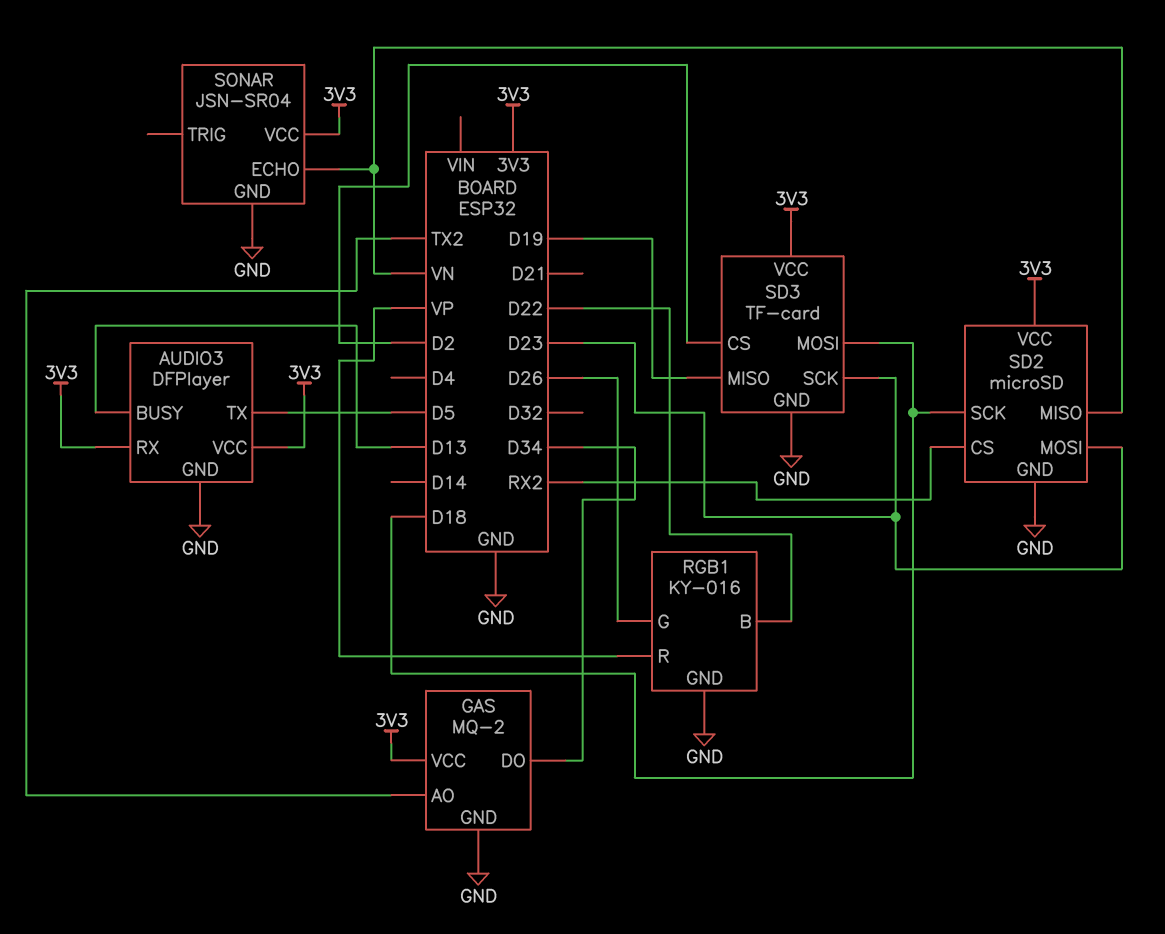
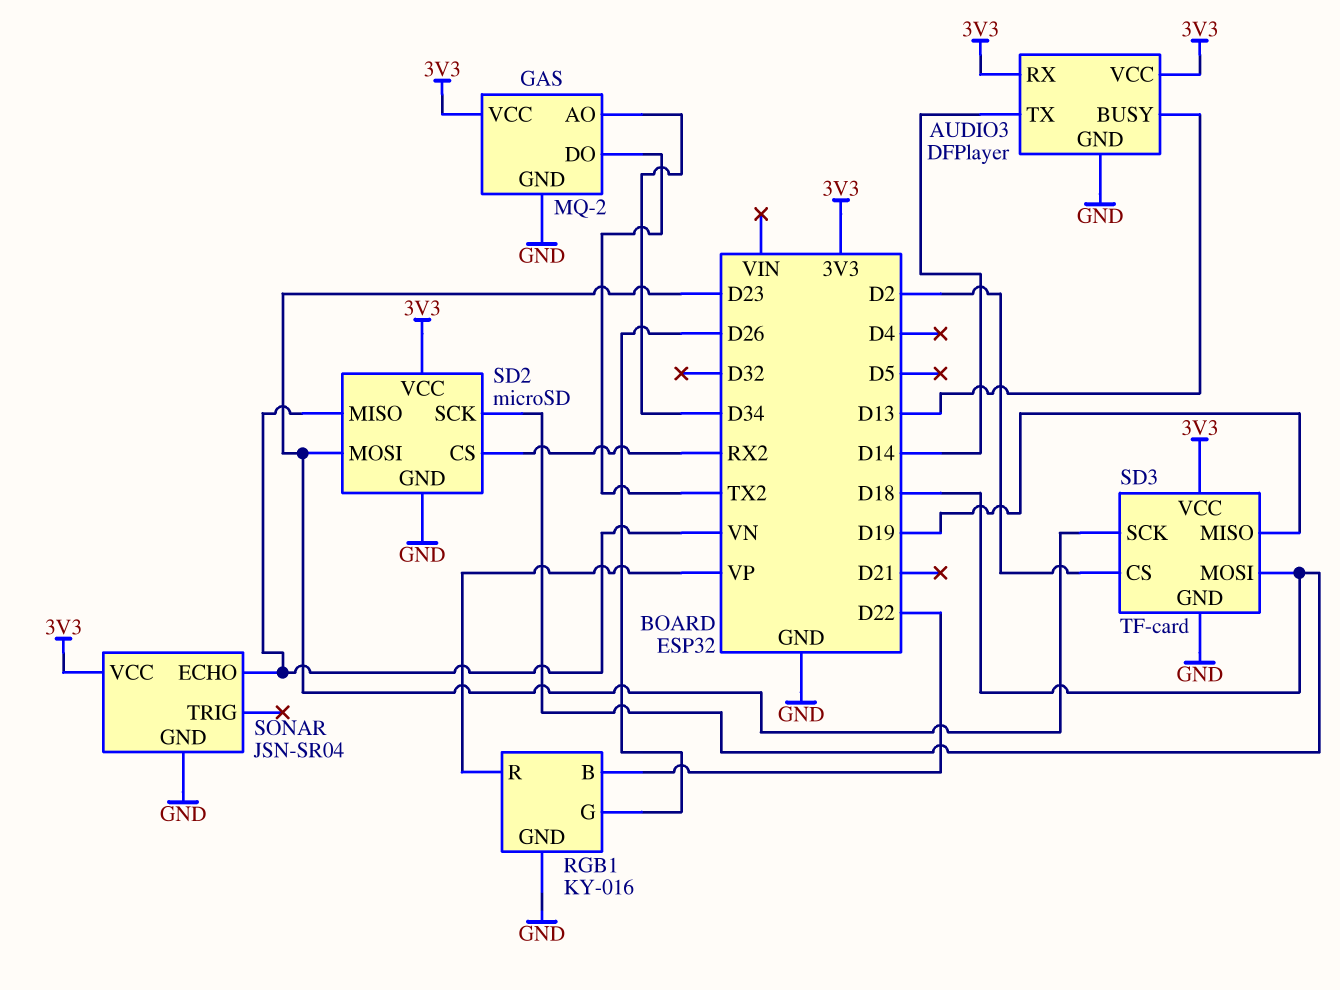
AUDIO3 pin TX: D5 -> D14
GAS pin AO: TX2 -> D34
GAS pin DO: D34 -> TX2

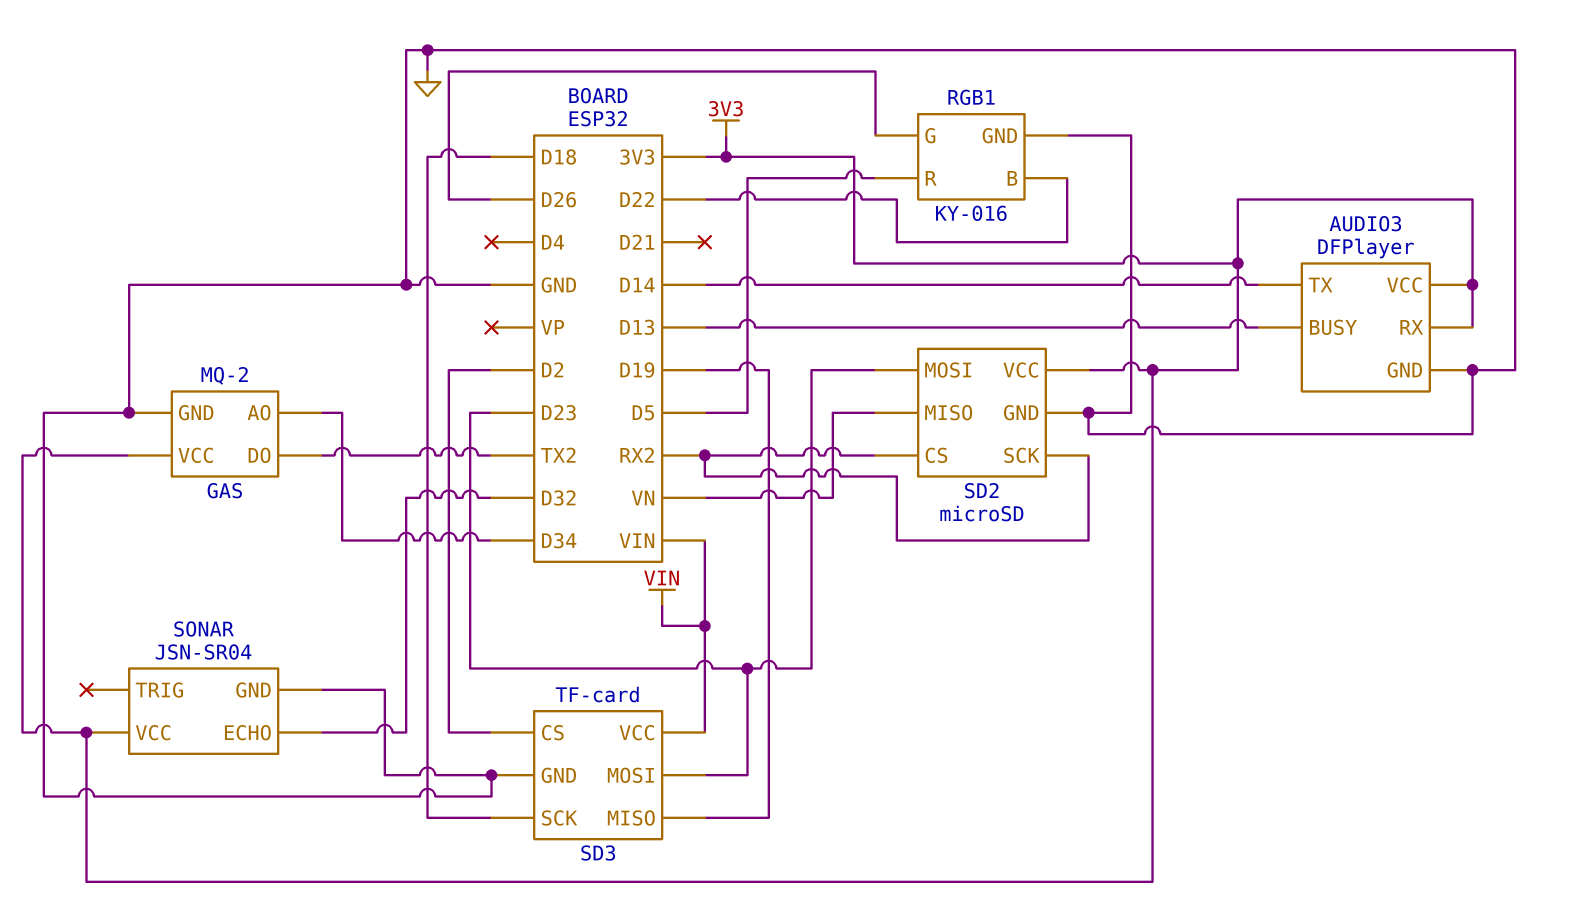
RGB1 pin R: VP -> D5
SD2 pin SCK: D18 -> RX2
SD3 pin MOSI: D18 -> D23
SD3 pin SCK: D23 -> D18
SD3 pin VCC: 3V3 -> VIN
SONAR pin ECHO: VN -> D32

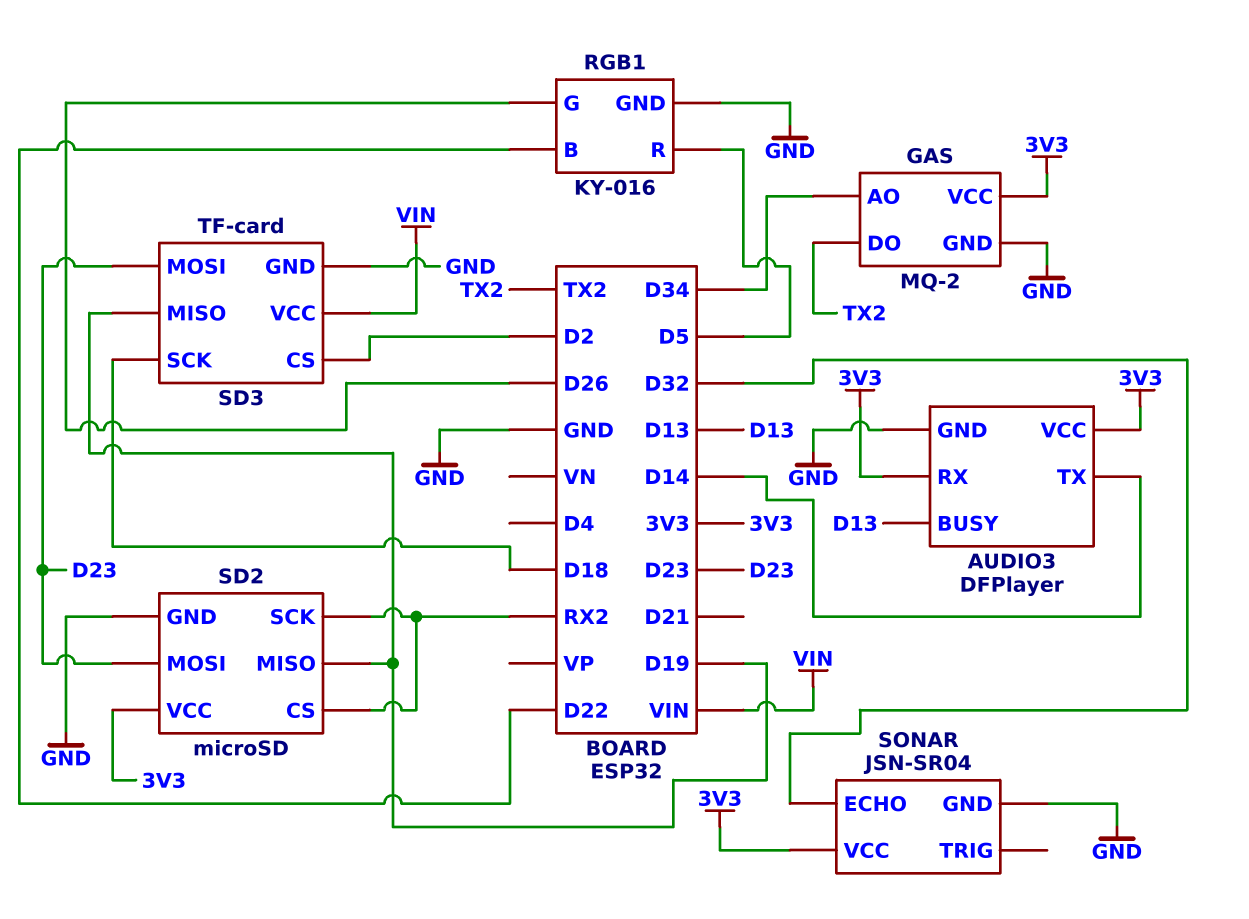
SD2 pin MISO: VN -> D19

